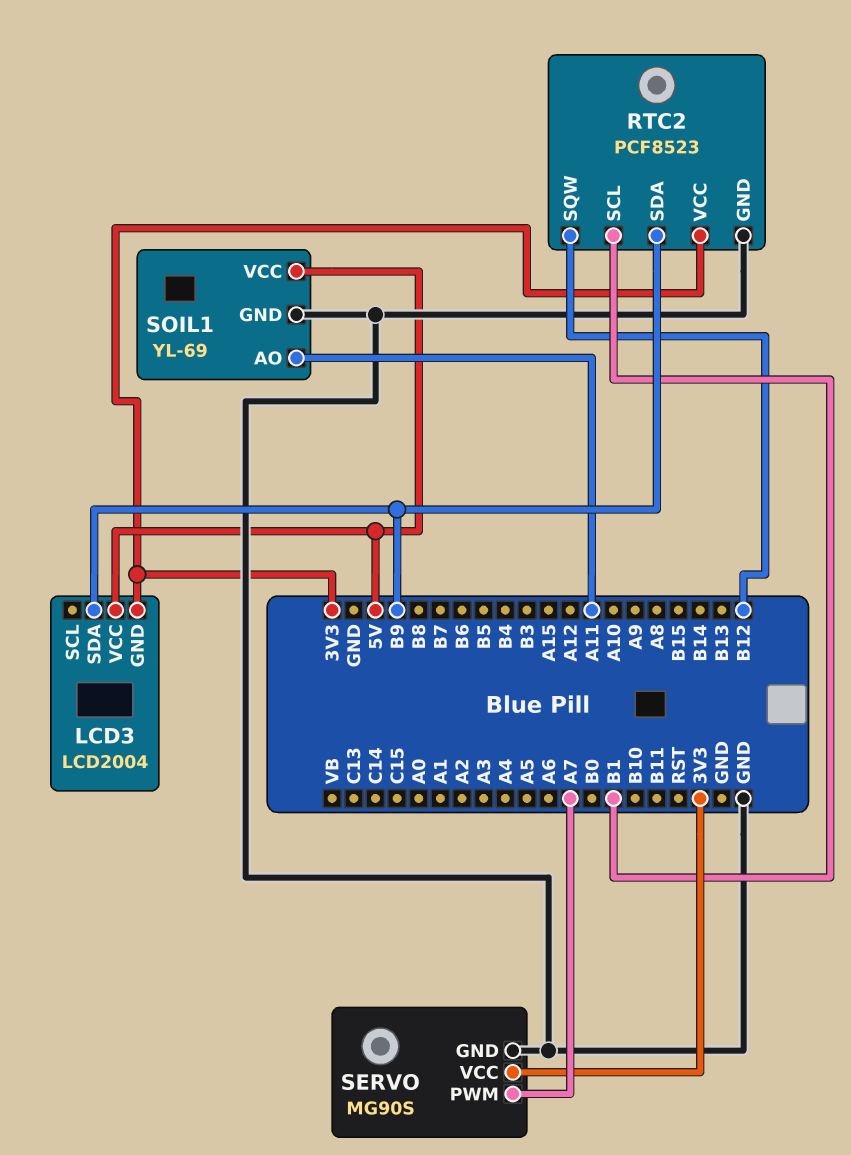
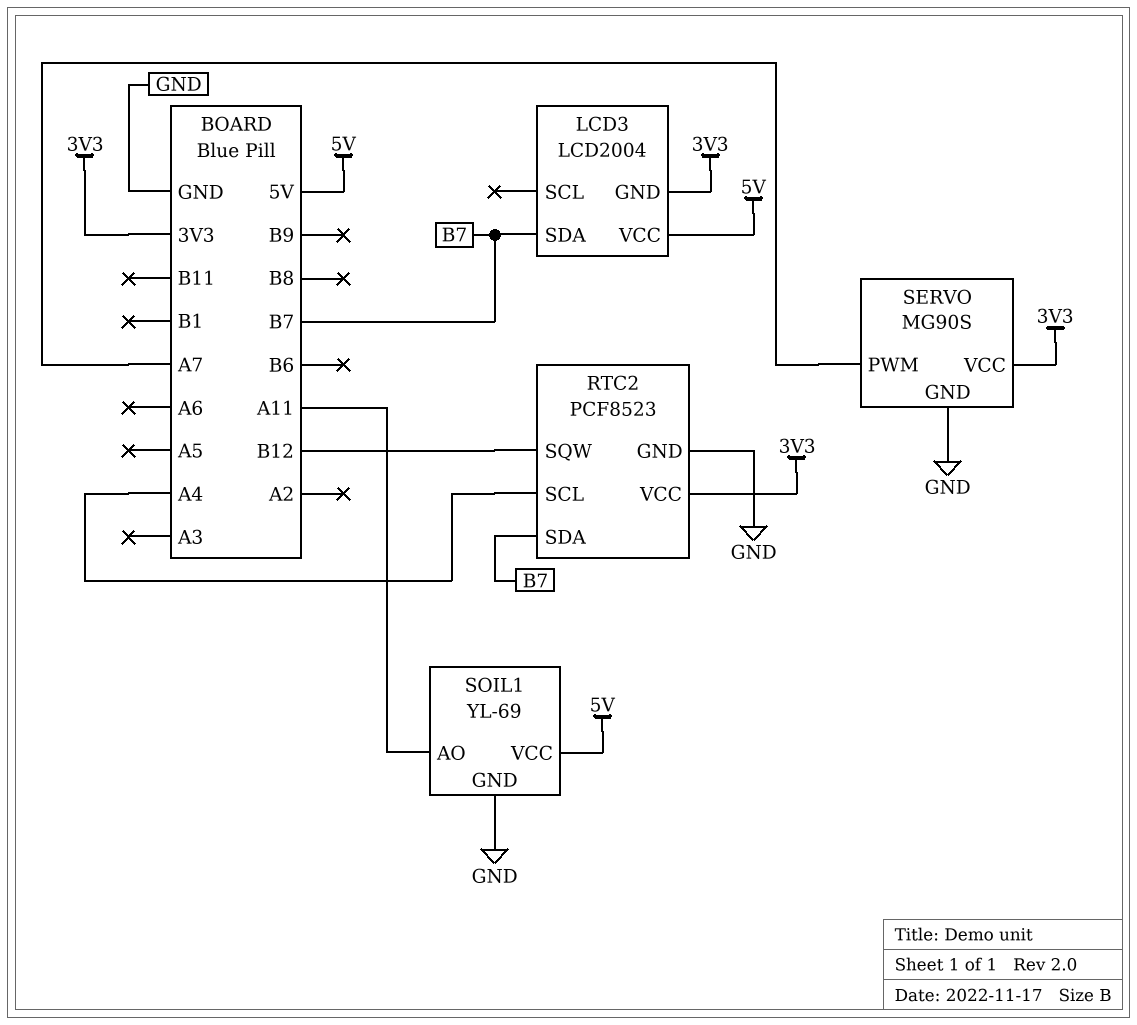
LCD3 pin SDA: B9 -> B7
RTC2 pin SCL: B1 -> A4
RTC2 pin SDA: B9 -> B7

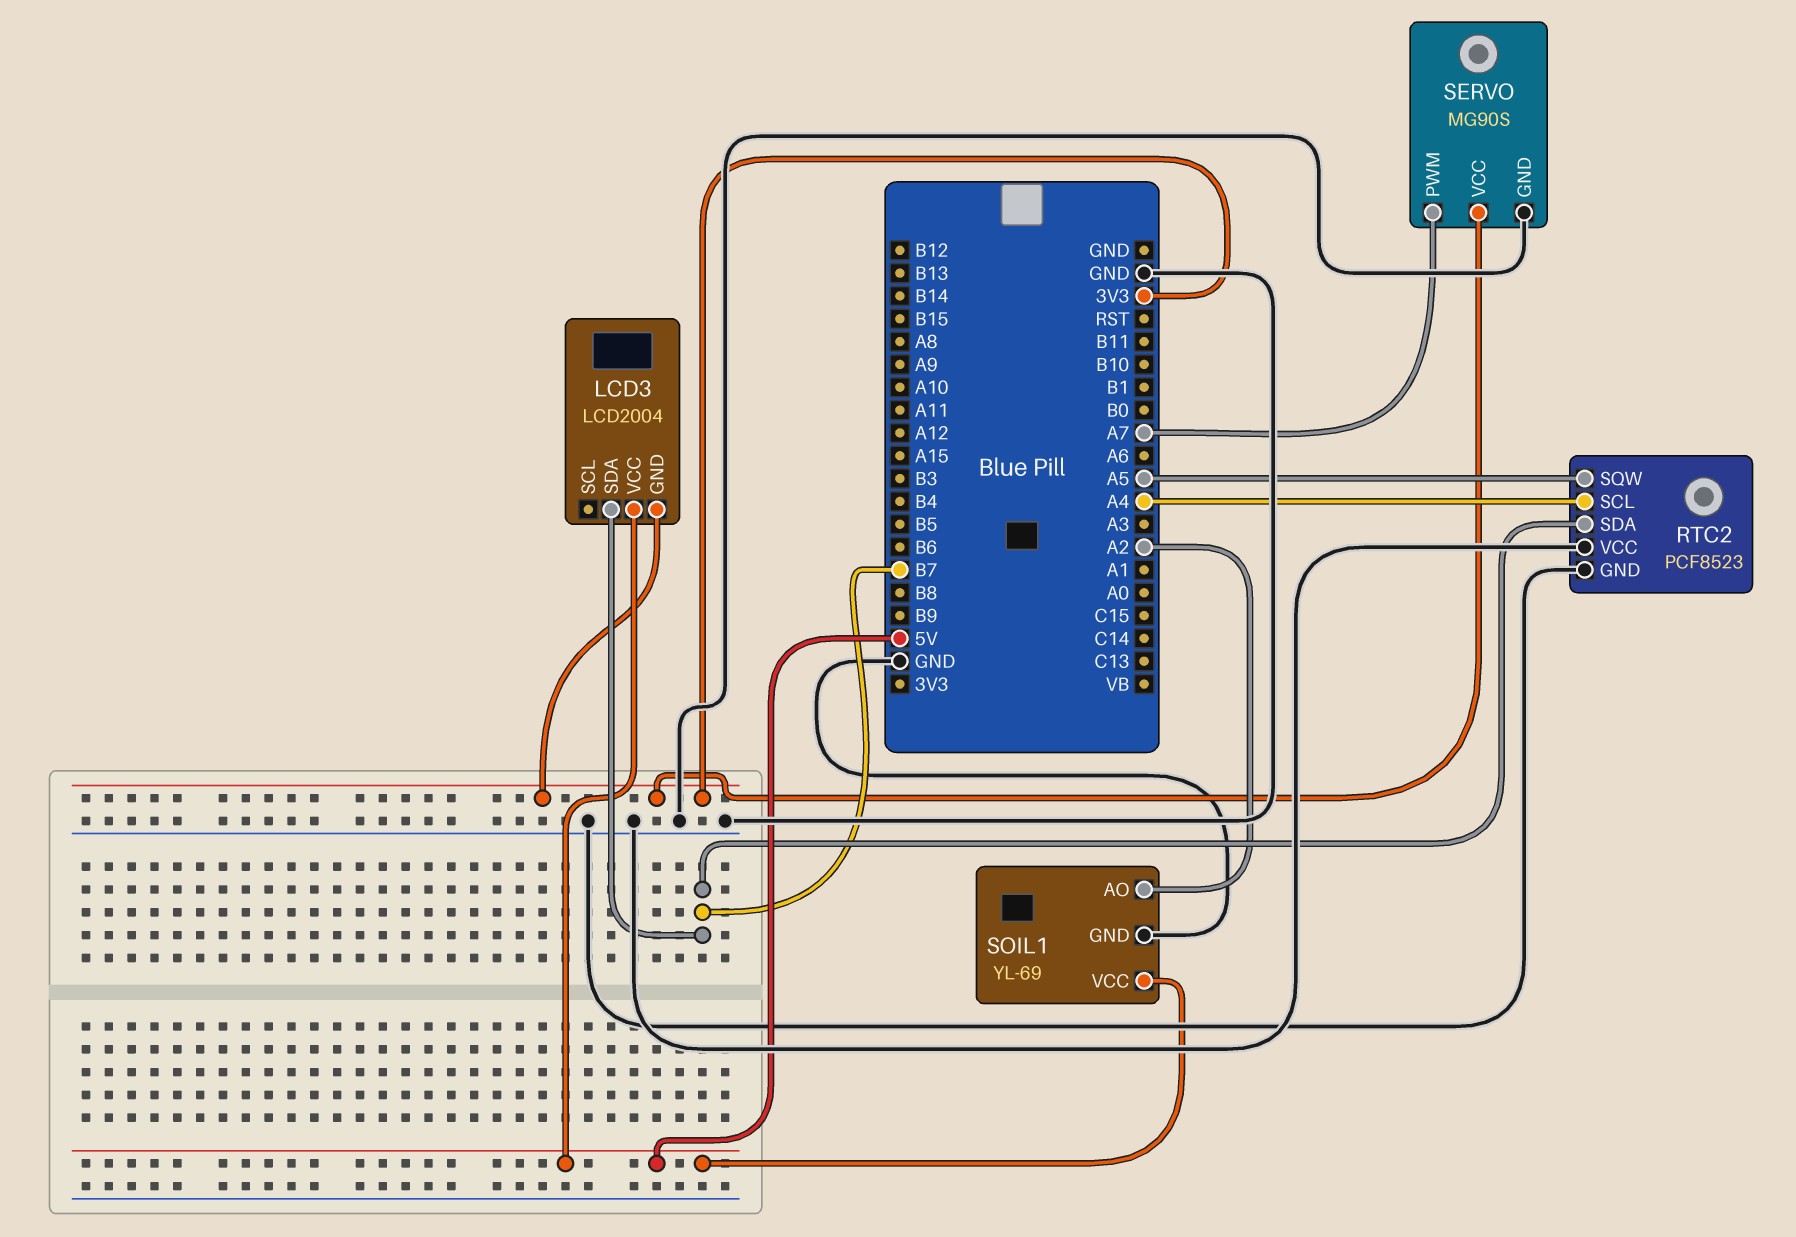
RTC2 pin SQW: B12 -> A5
RTC2 pin VCC: 3V3 -> GND
SOIL1 pin AO: A11 -> A2

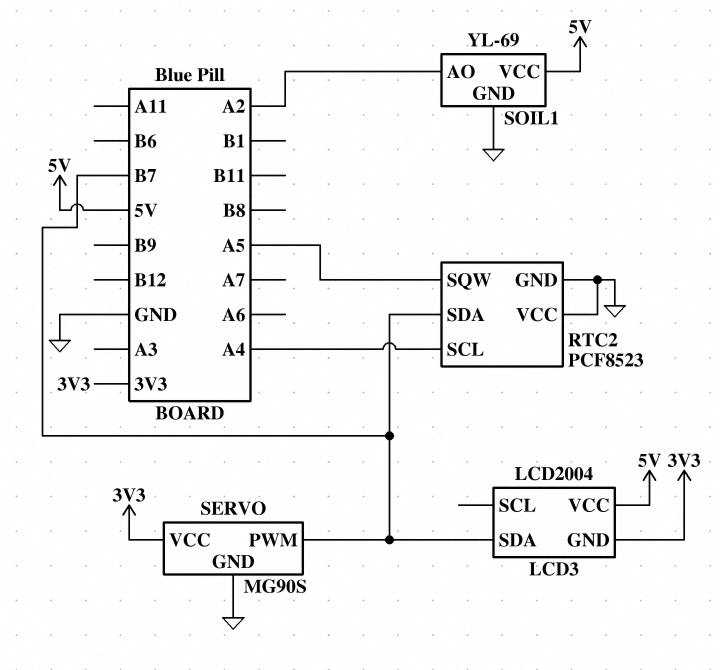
SERVO pin PWM: A7 -> B7

